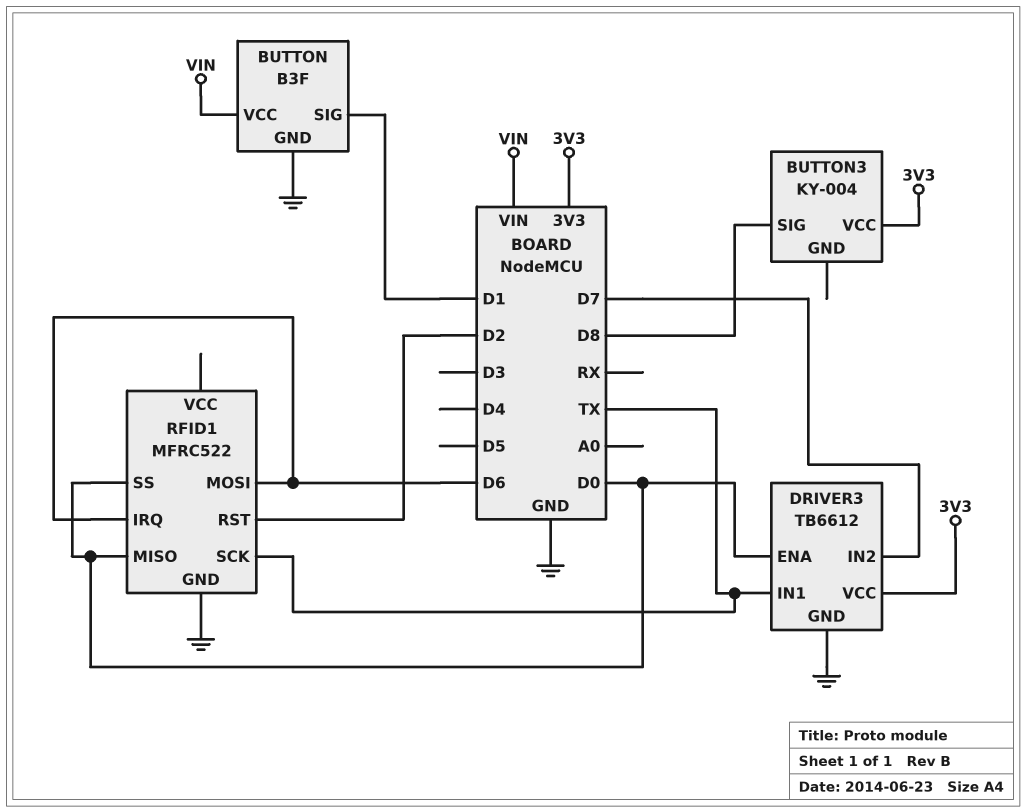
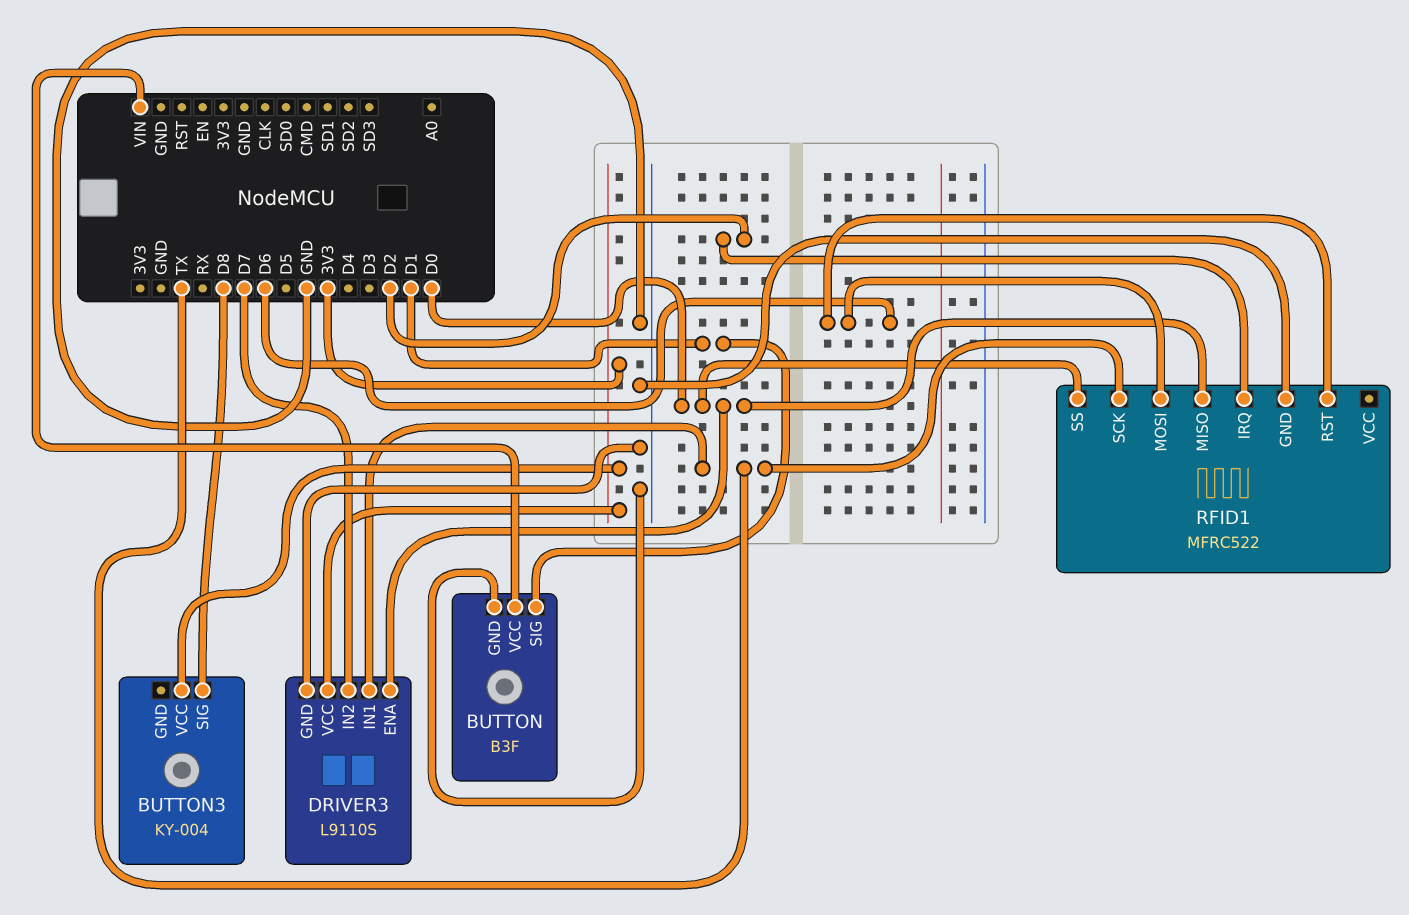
DRIVER3: TB6612 -> L9110S
RFID1 pin IRQ: D6 -> D2
RFID1 pin RST: D2 -> D6

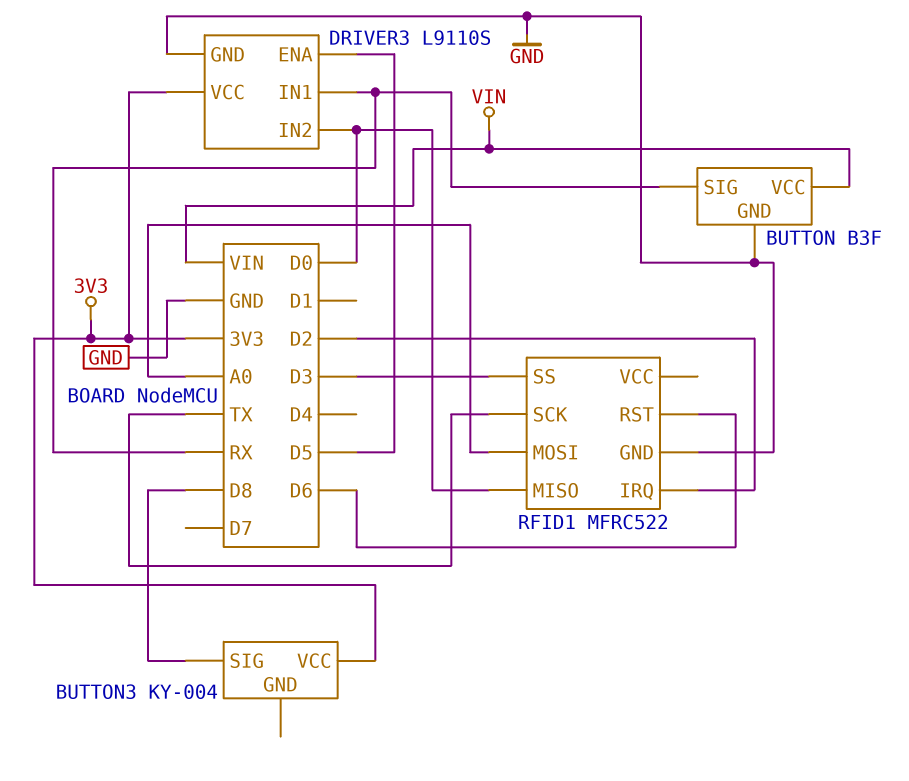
BUTTON pin SIG: D1 -> RX
DRIVER3 pin ENA: D0 -> D5
DRIVER3 pin IN1: TX -> RX
DRIVER3 pin IN2: D7 -> D0
RFID1 pin MOSI: D6 -> A0
RFID1 pin SS: D0 -> D3

